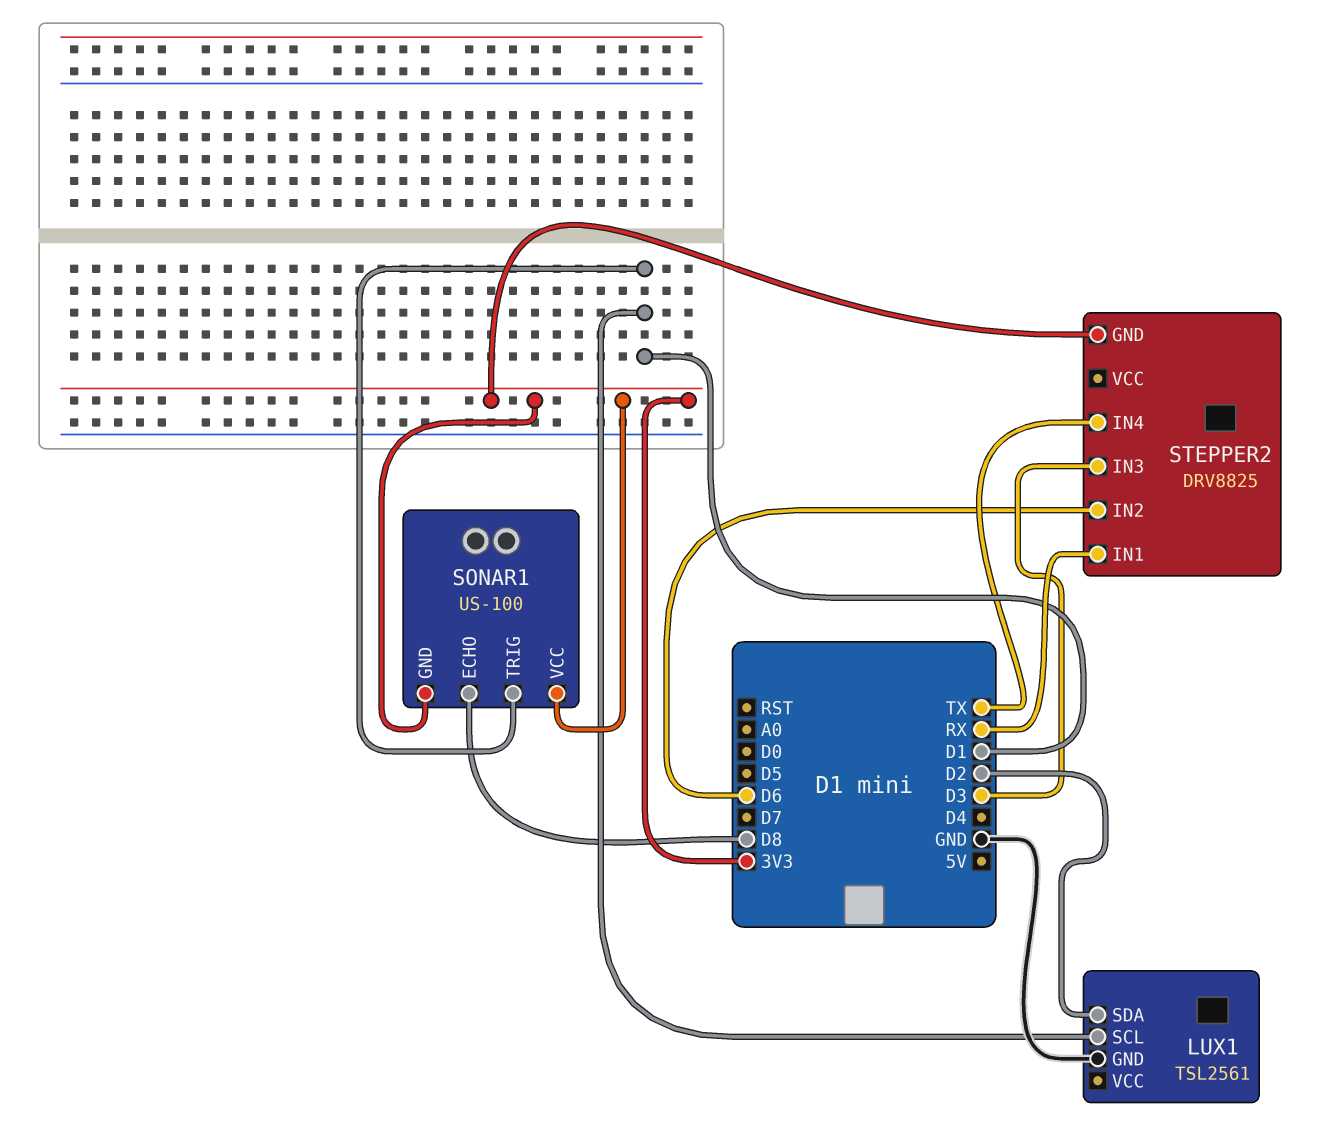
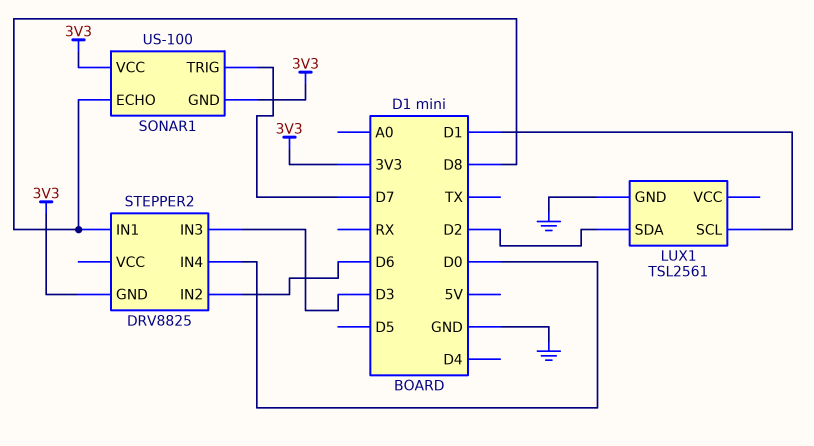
SONAR1 pin TRIG: D1 -> D7
STEPPER2 pin IN1: RX -> D8
STEPPER2 pin IN4: TX -> D0

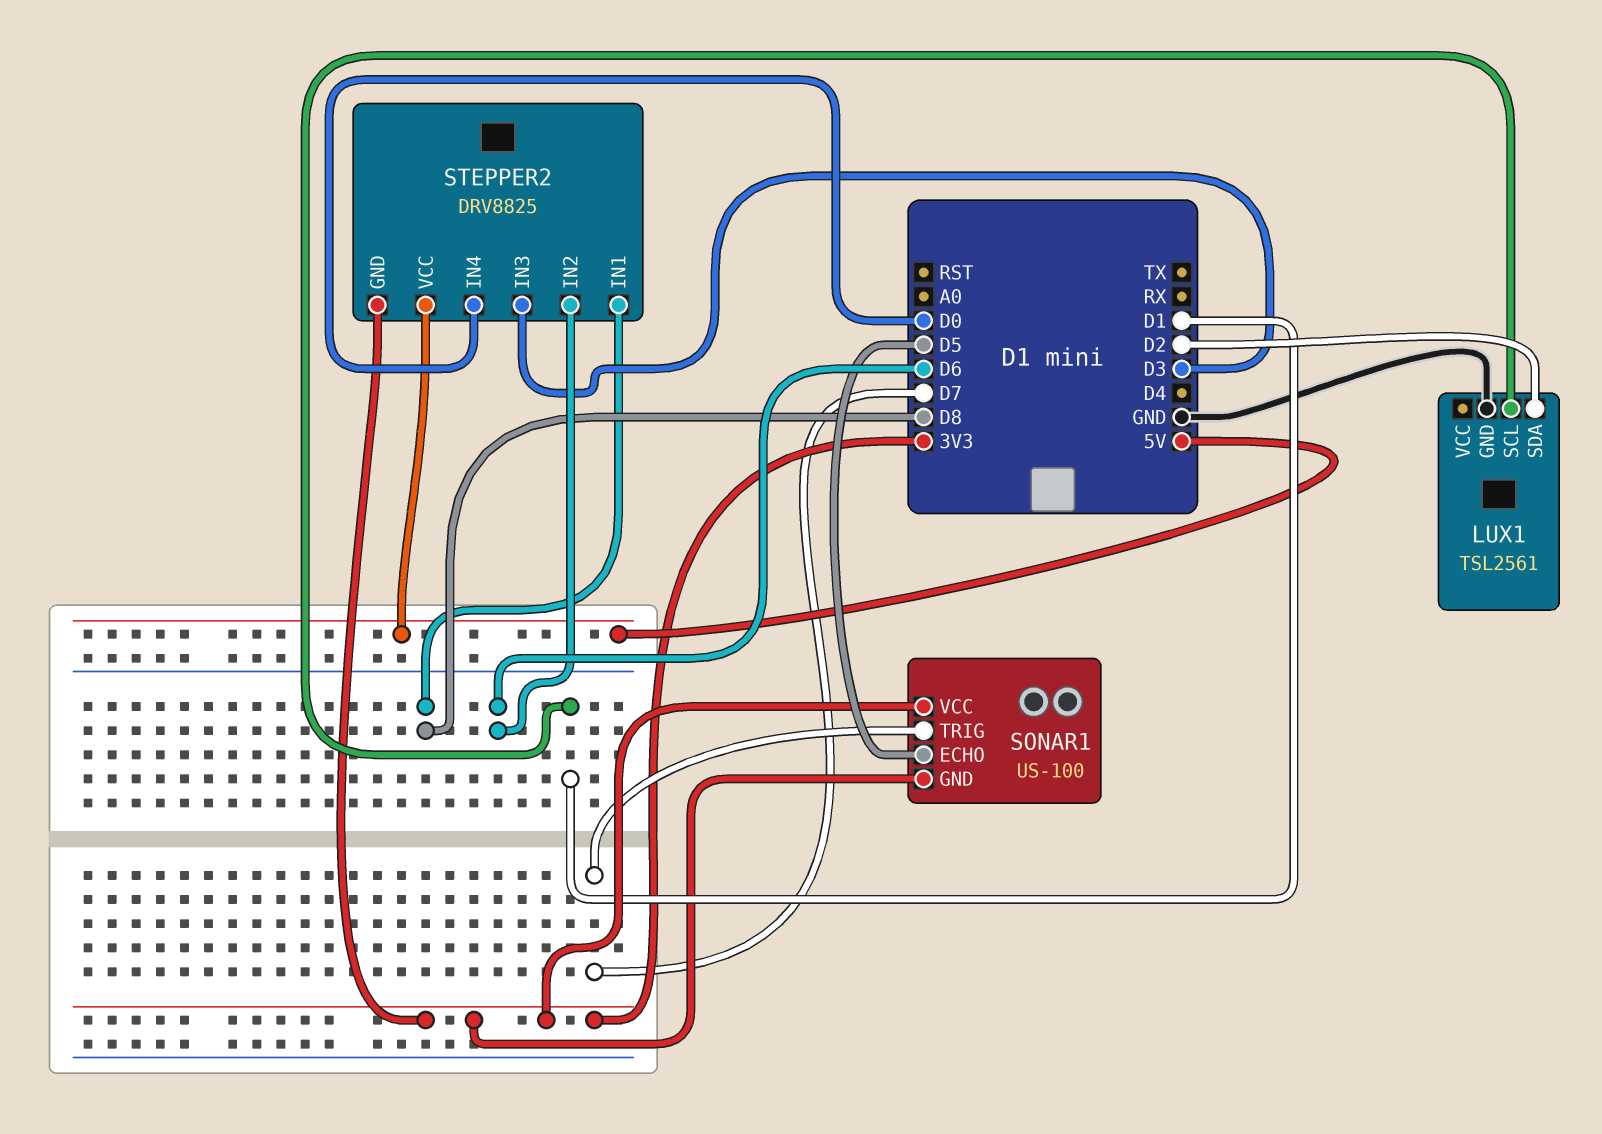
SONAR1 pin ECHO: D8 -> D5
STEPPER2 pin VCC: none -> 5V

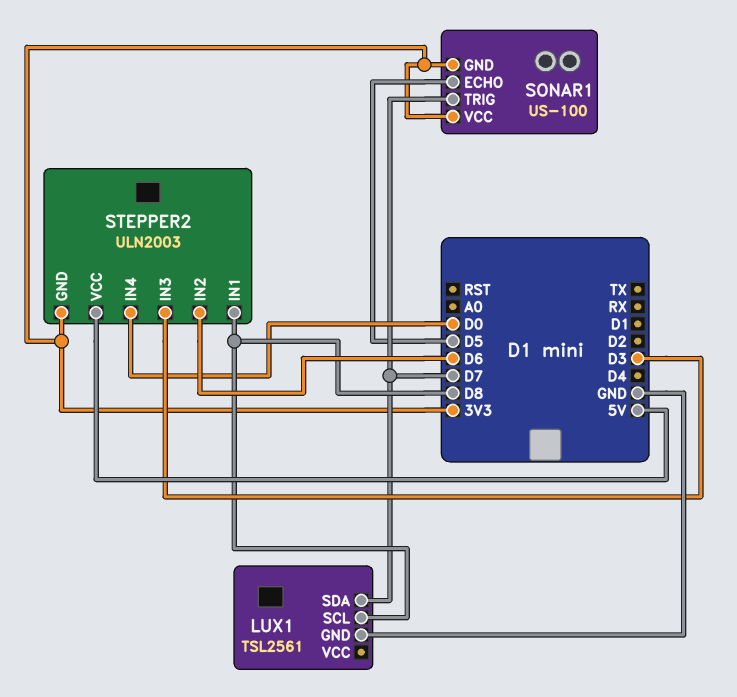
LUX1 pin SCL: D1 -> D8
LUX1 pin SDA: D2 -> D7
STEPPER2: DRV8825 -> ULN2003

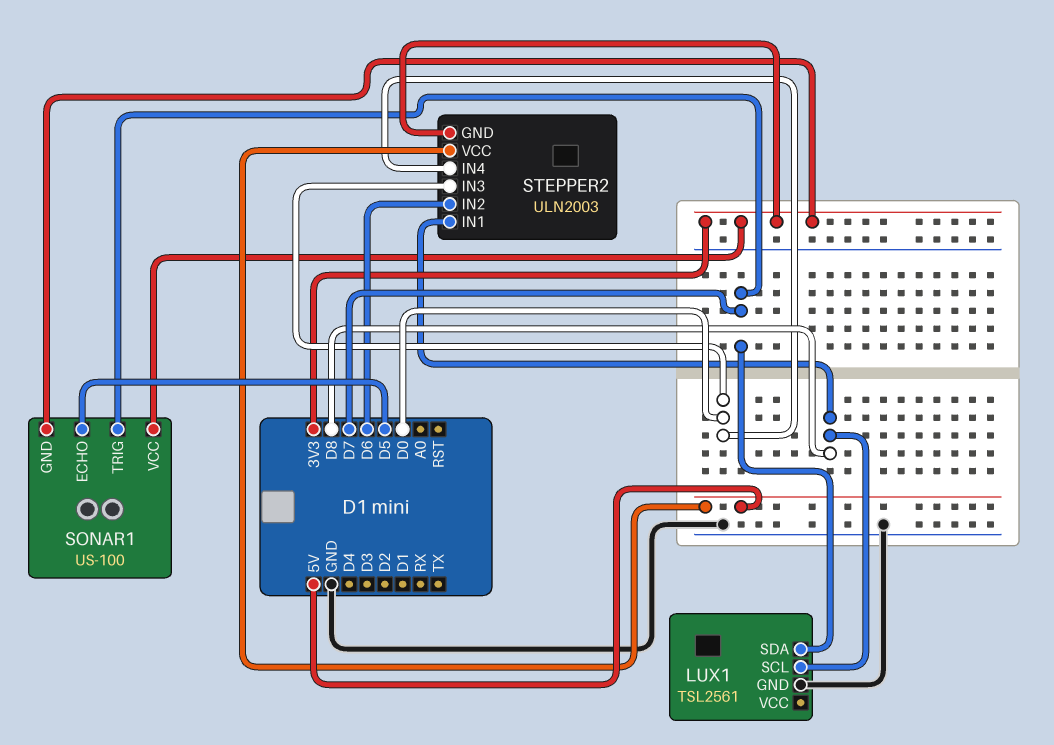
STEPPER2 pin IN3: D3 -> D0

